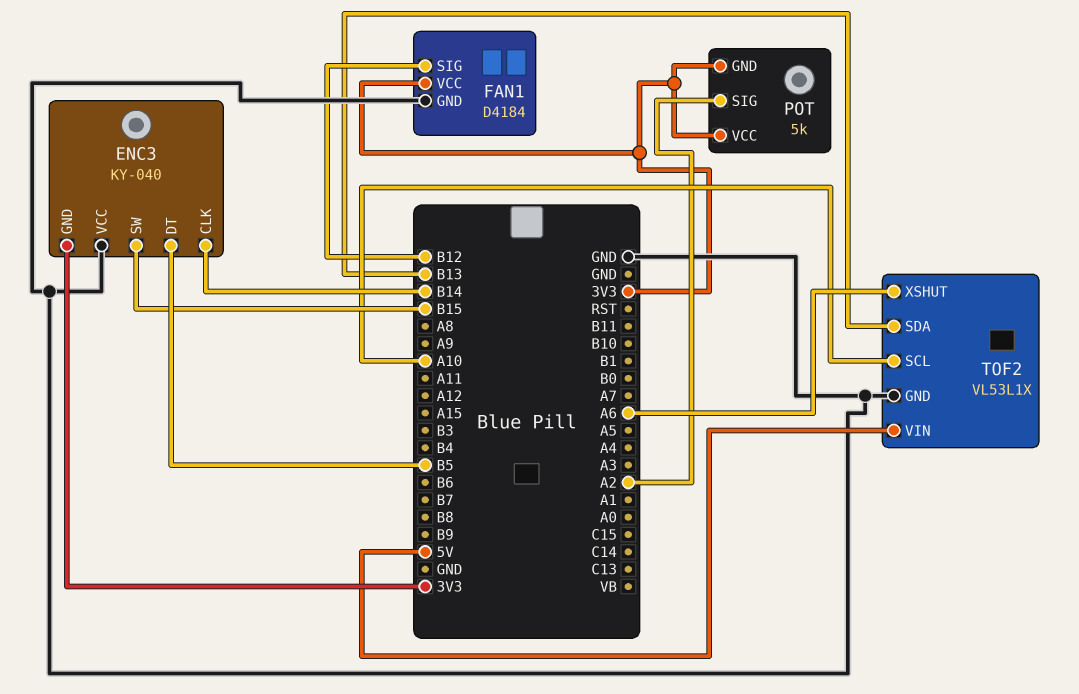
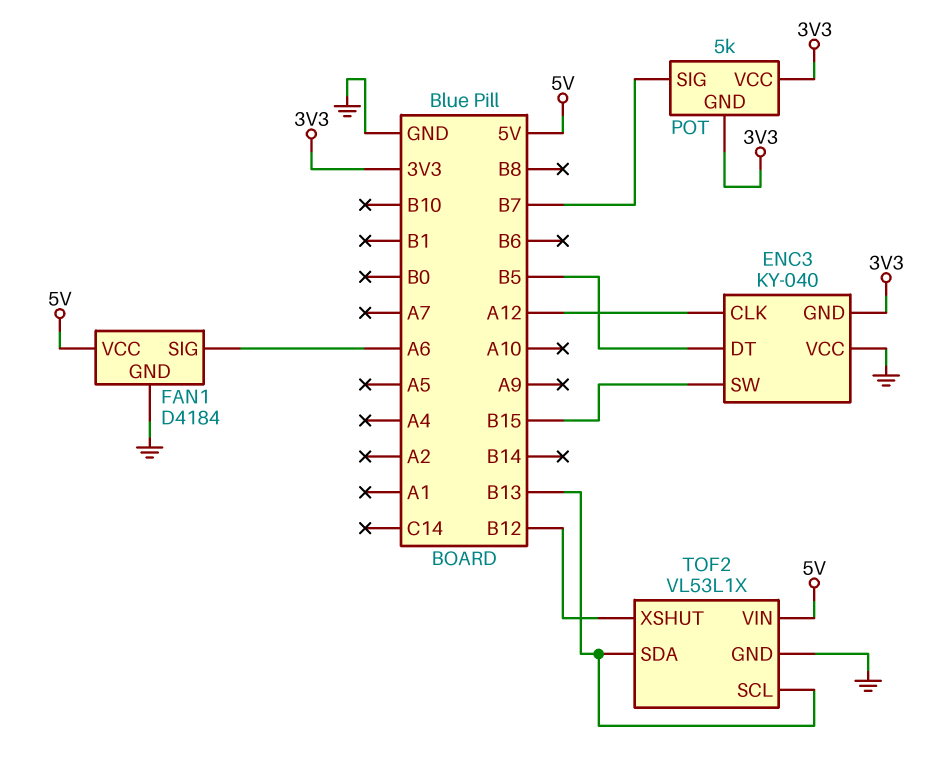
ENC3 pin CLK: B14 -> A12
FAN1 pin SIG: B12 -> A6
FAN1 pin VCC: 3V3 -> 5V
POT pin SIG: A2 -> B7
TOF2 pin SCL: A10 -> B13
TOF2 pin XSHUT: A6 -> B12

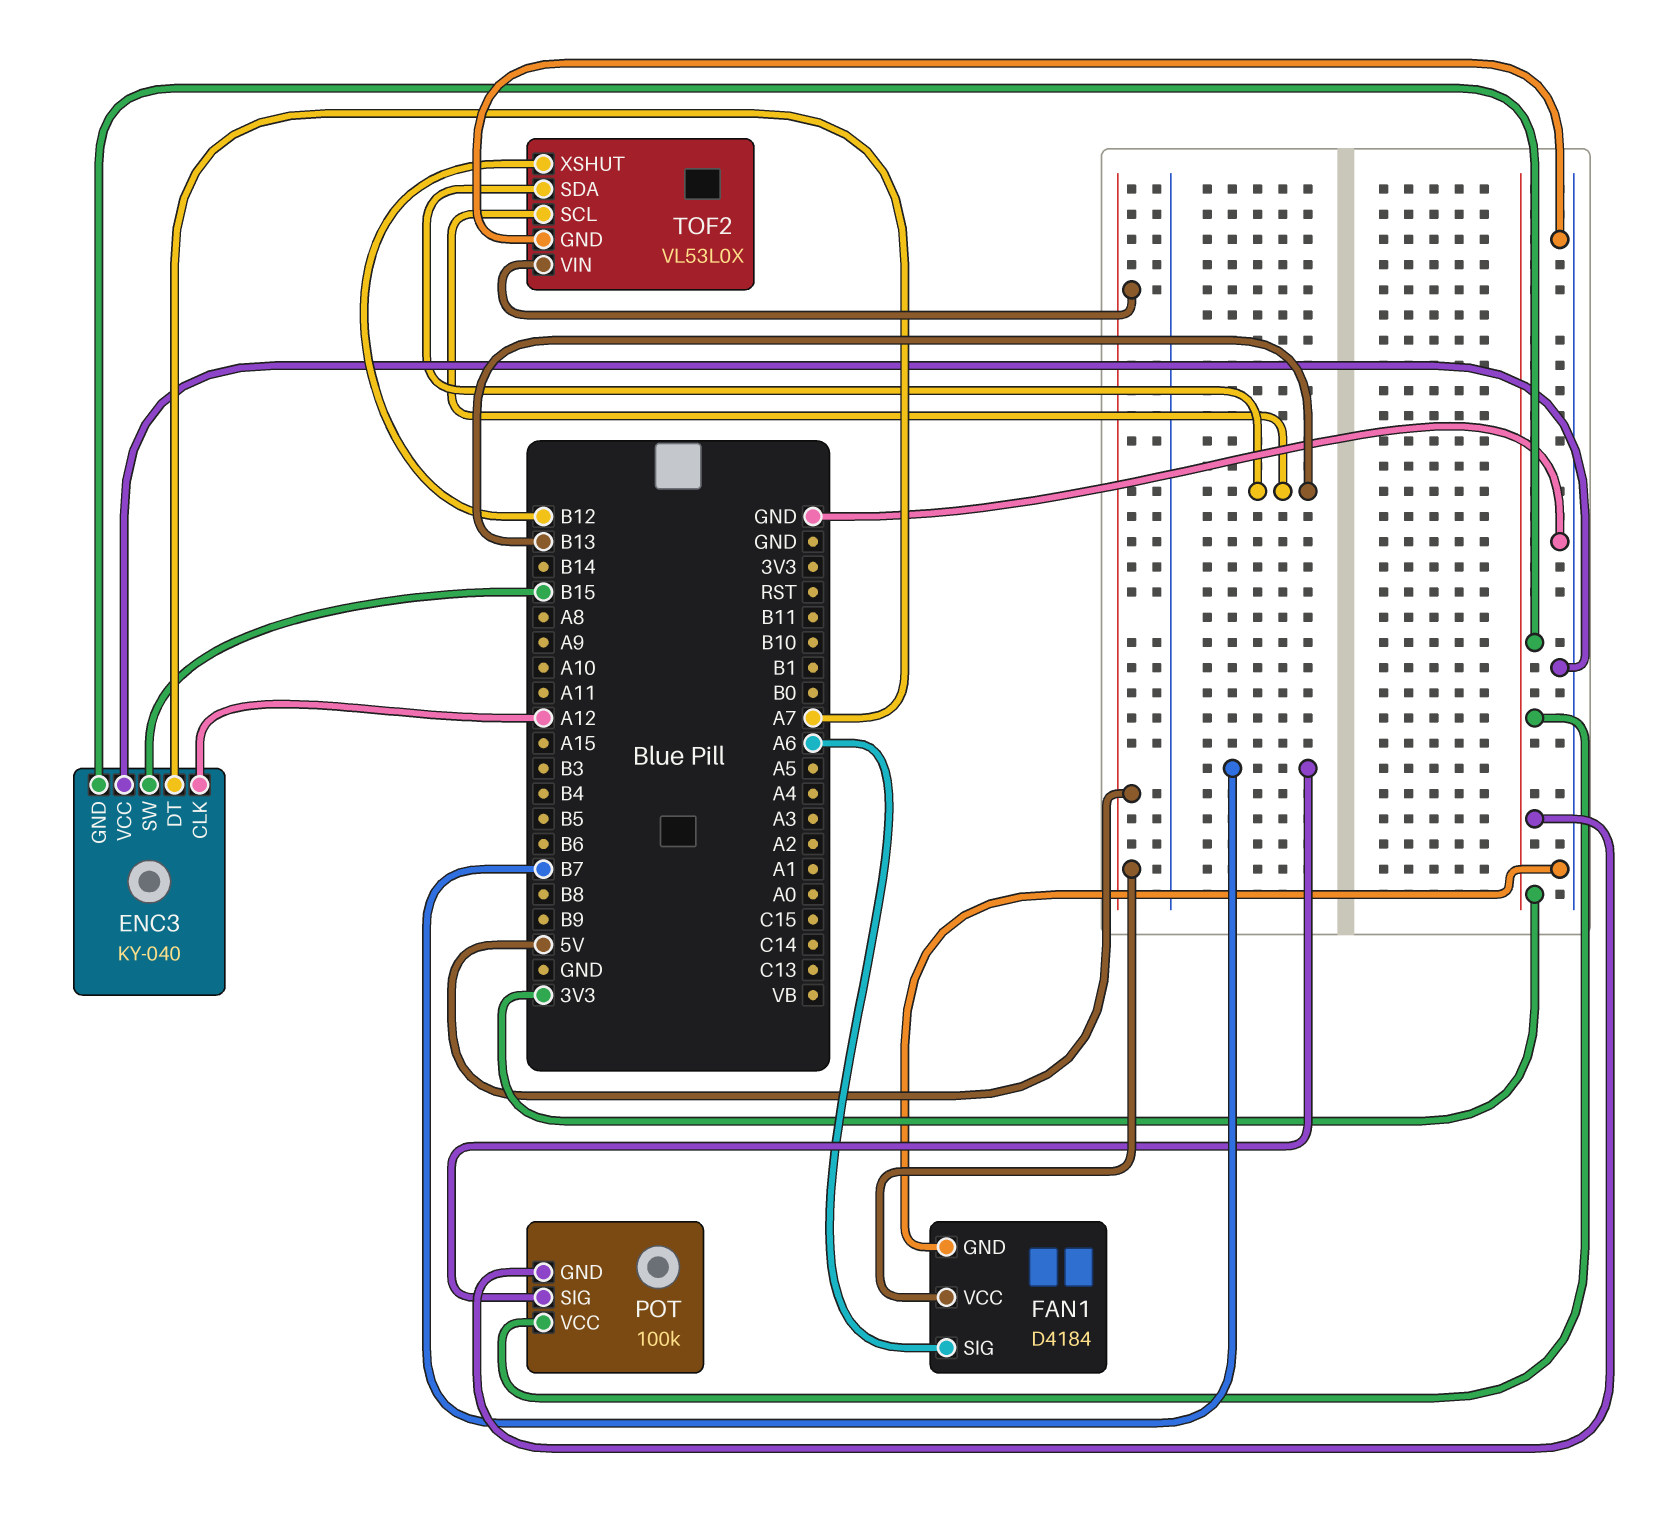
ENC3 pin DT: B5 -> A7
POT: 5k -> 100k
TOF2: VL53L1X -> VL53L0X

